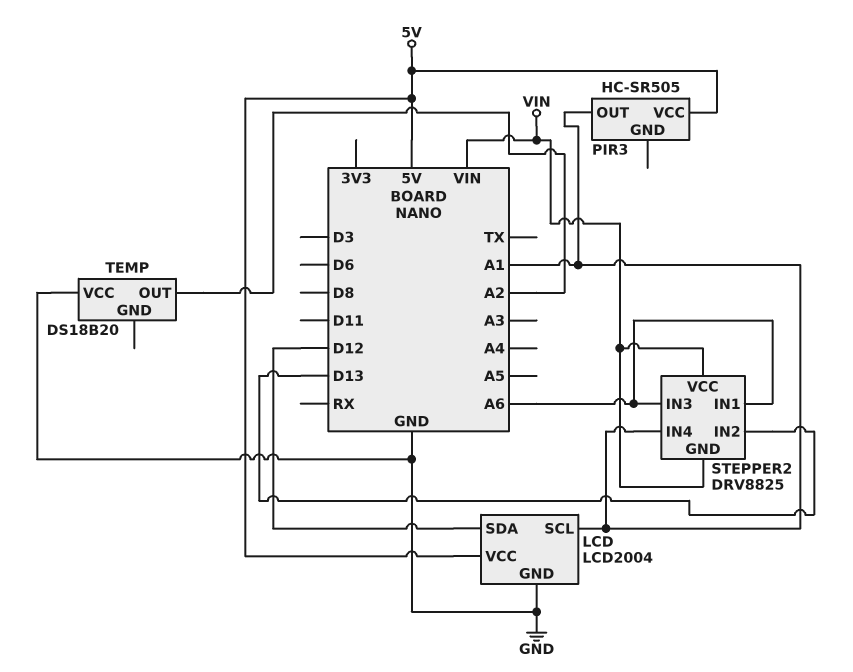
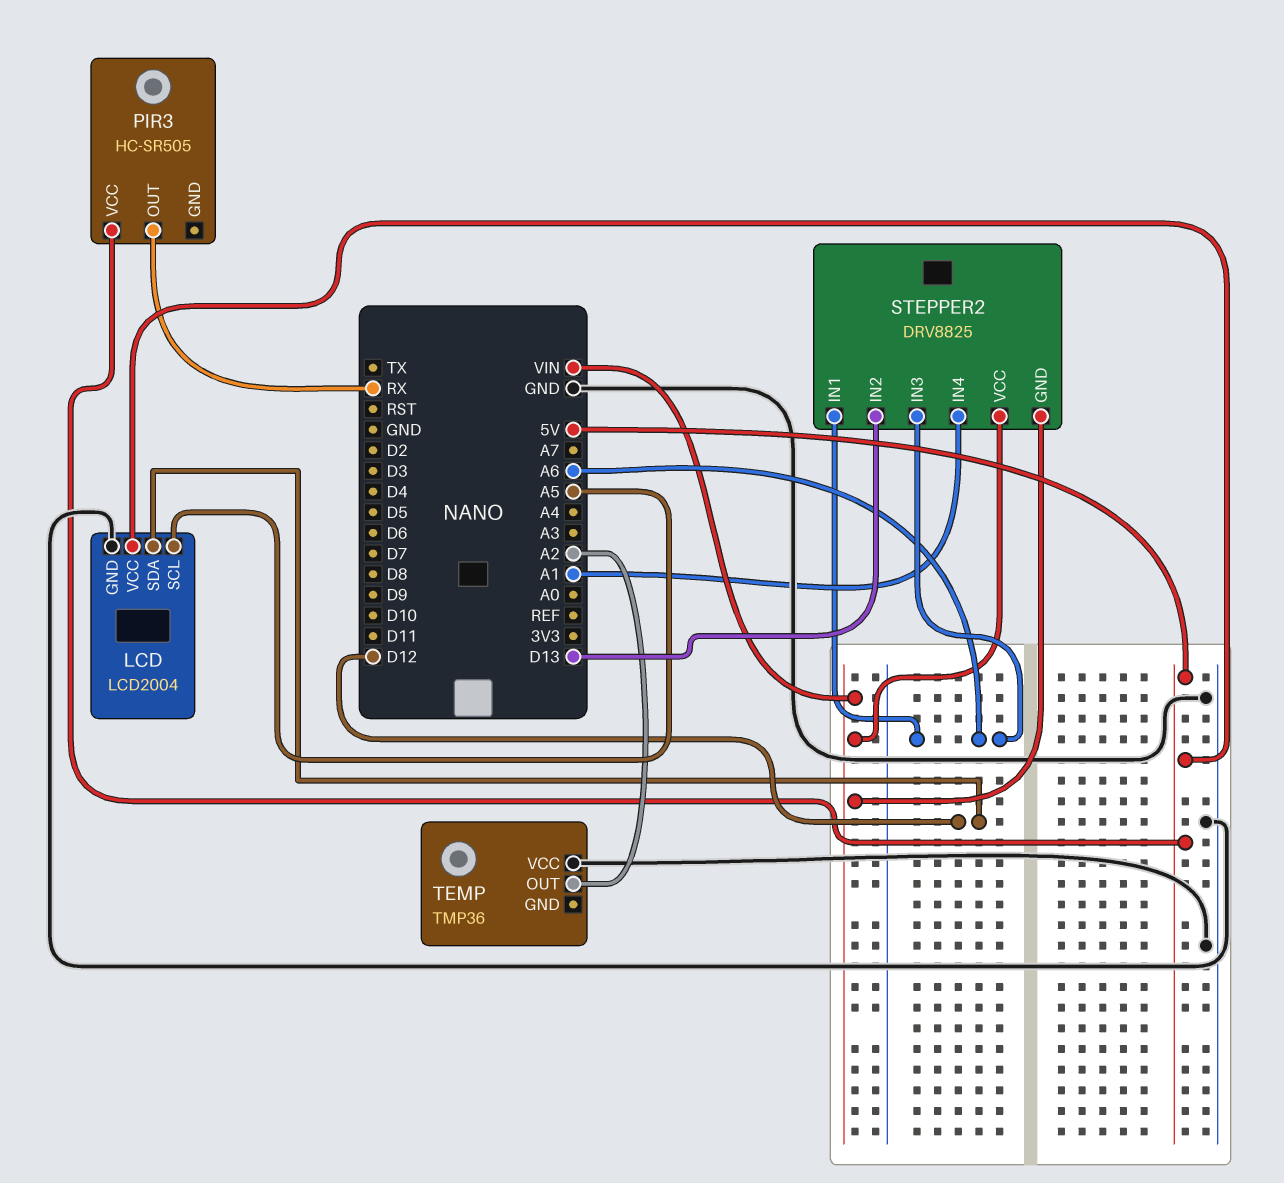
LCD pin SCL: A1 -> A5
PIR3 pin OUT: A1 -> RX
TEMP: DS18B20 -> TMP36

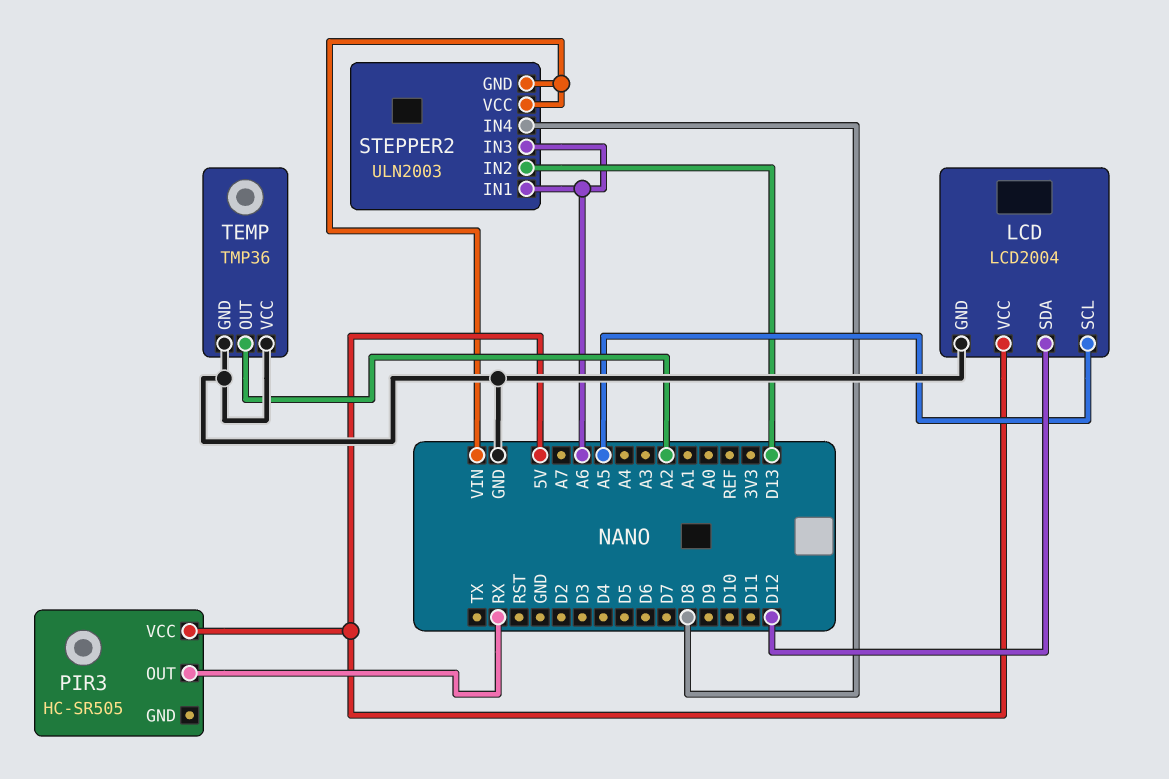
STEPPER2: DRV8825 -> ULN2003
STEPPER2 pin IN4: A1 -> D8
TEMP pin GND: none -> GND

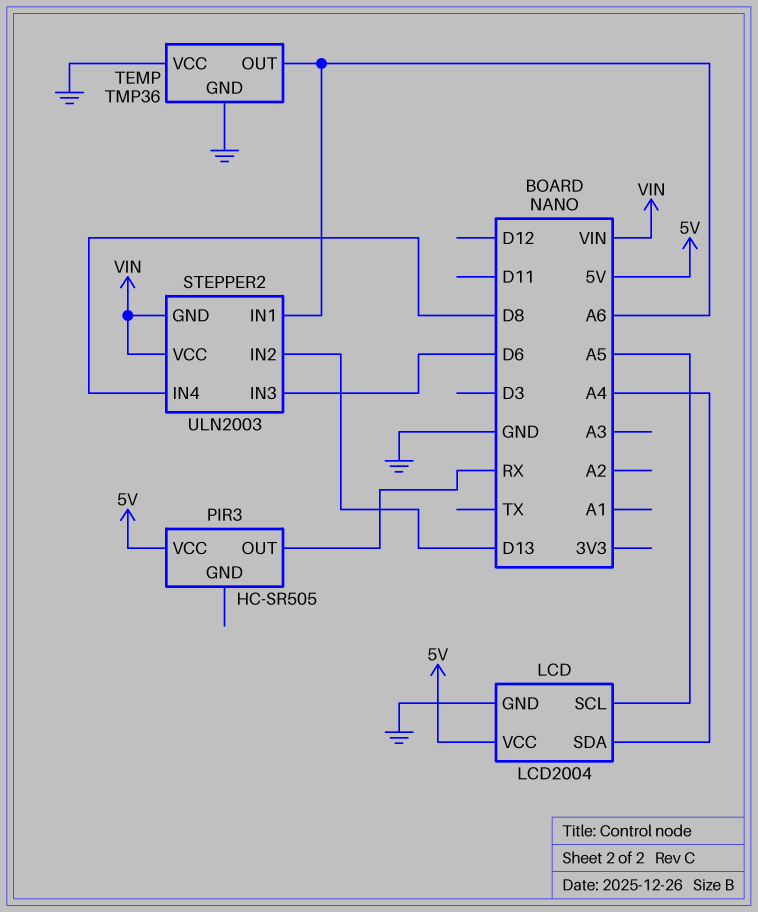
LCD pin SDA: D12 -> A4
STEPPER2 pin IN3: A6 -> D6
TEMP pin OUT: A2 -> A6

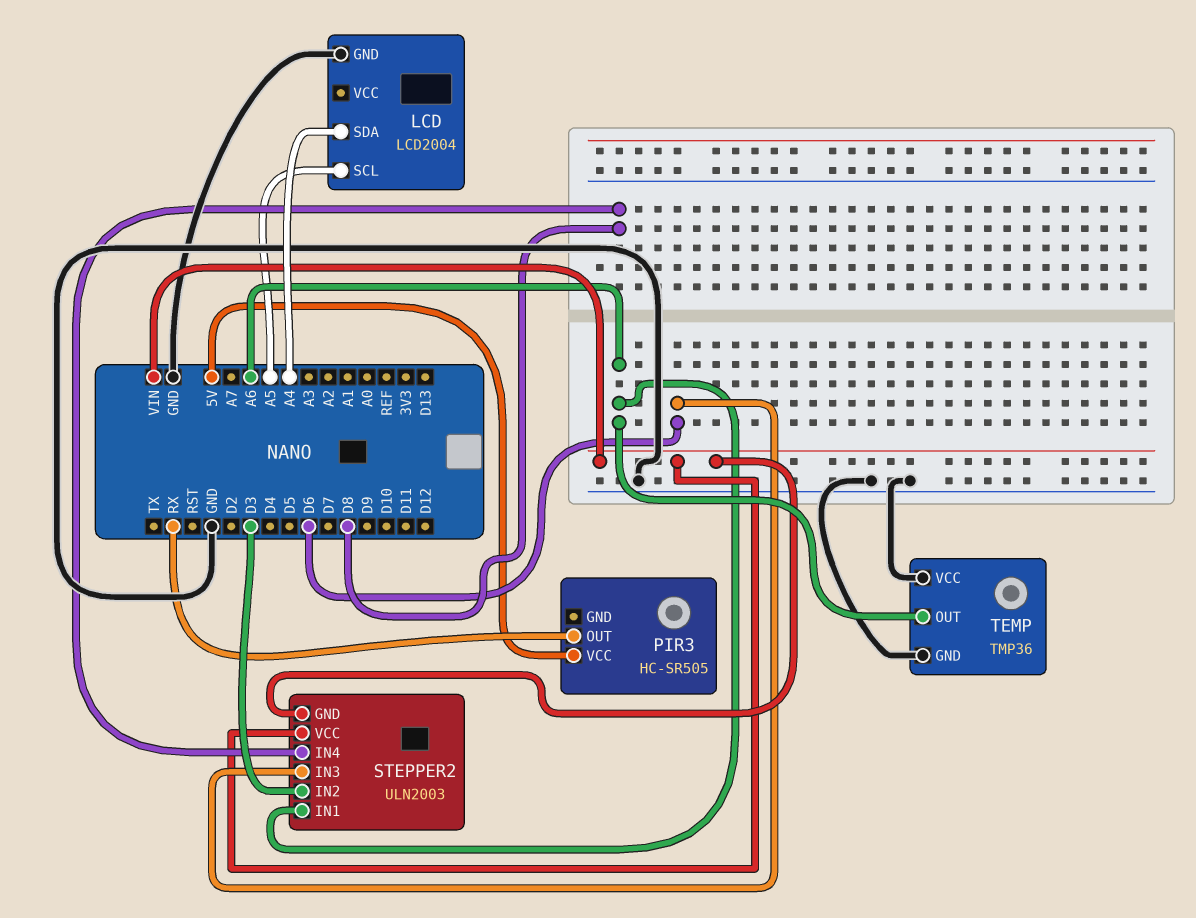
LCD pin VCC: 5V -> none
STEPPER2 pin IN2: D13 -> D3

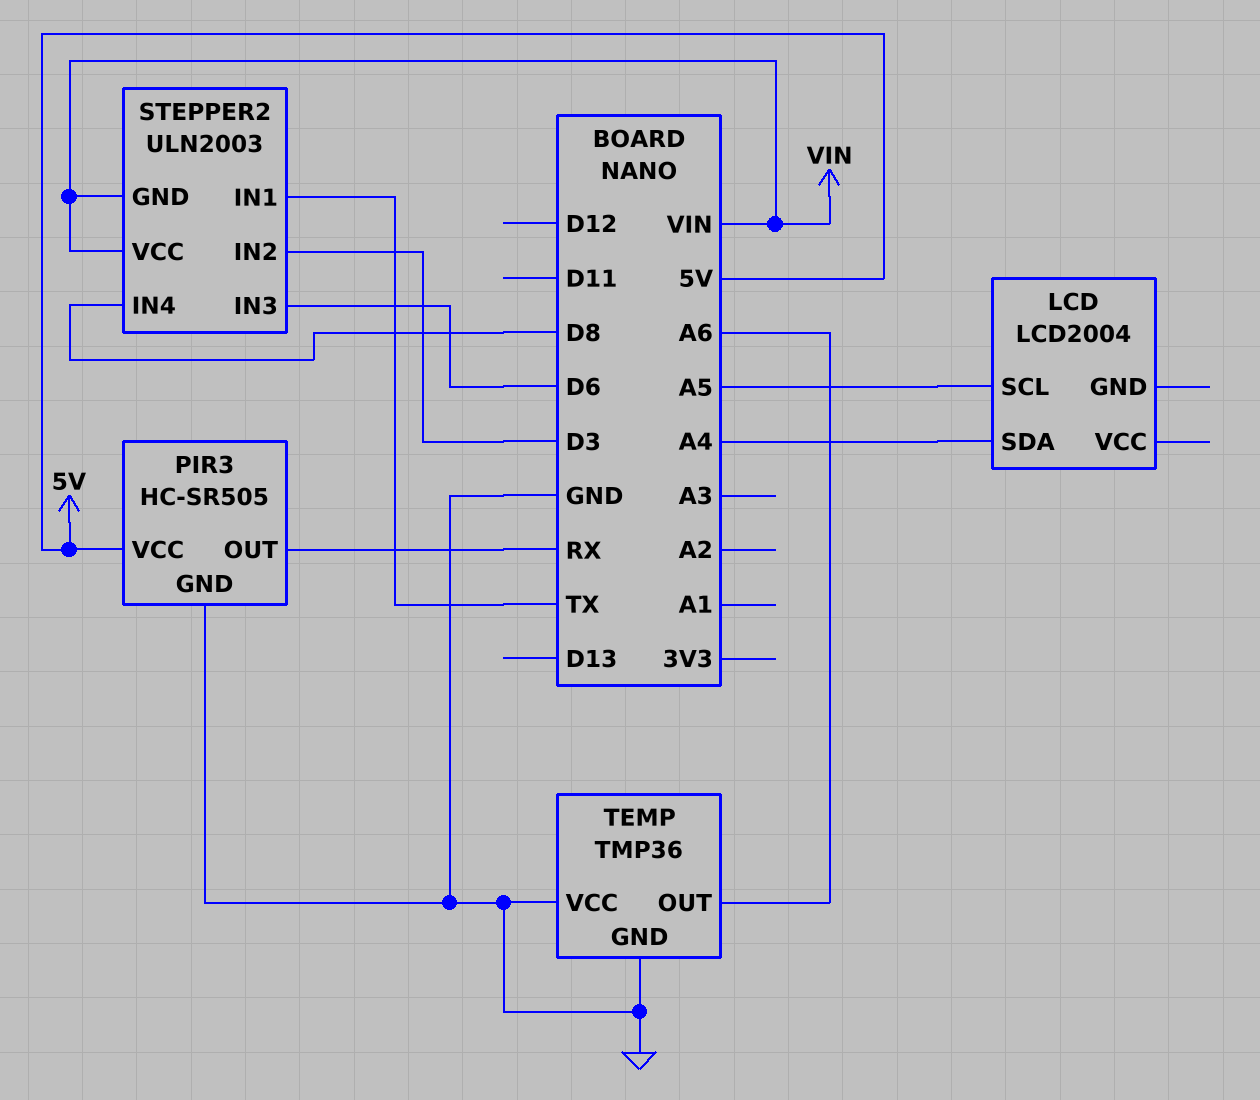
LCD pin GND: GND -> none
PIR3 pin GND: none -> GND
STEPPER2 pin IN1: A6 -> TX

